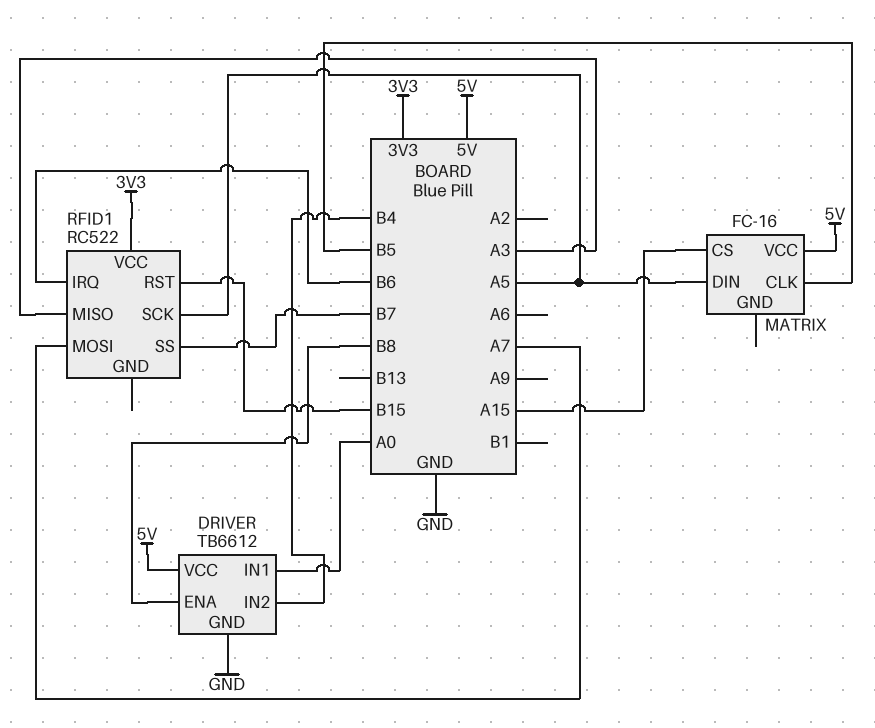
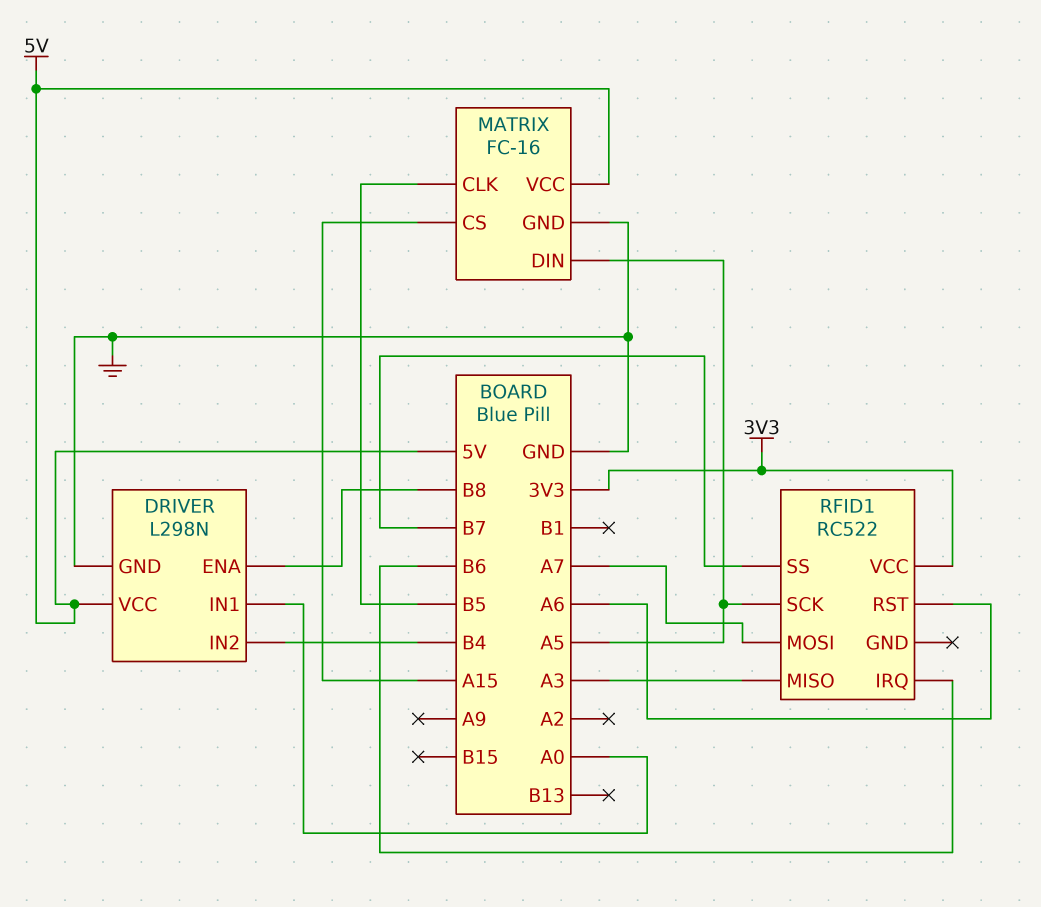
DRIVER: TB6612 -> L298N
MATRIX pin GND: none -> GND
RFID1 pin RST: B15 -> A6

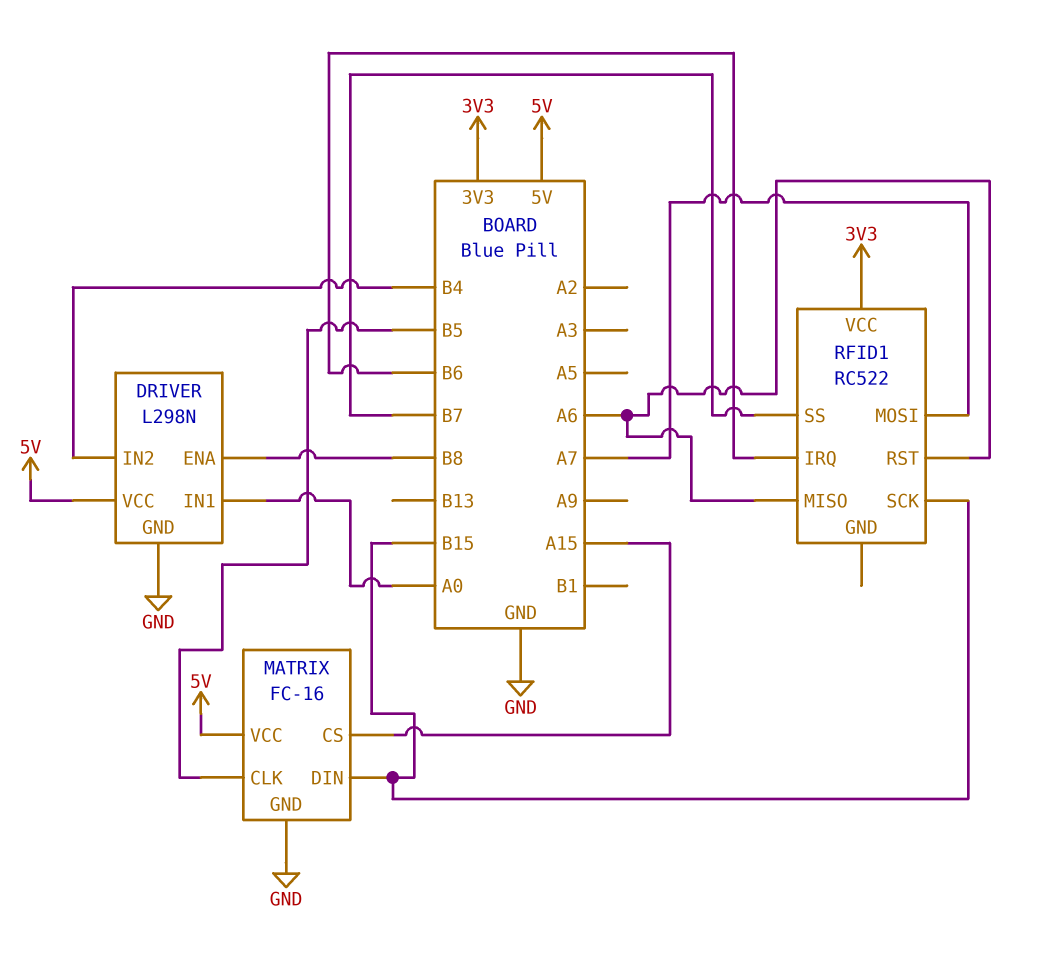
MATRIX pin DIN: A5 -> B15
RFID1 pin MISO: A3 -> A6
RFID1 pin SCK: A5 -> B15

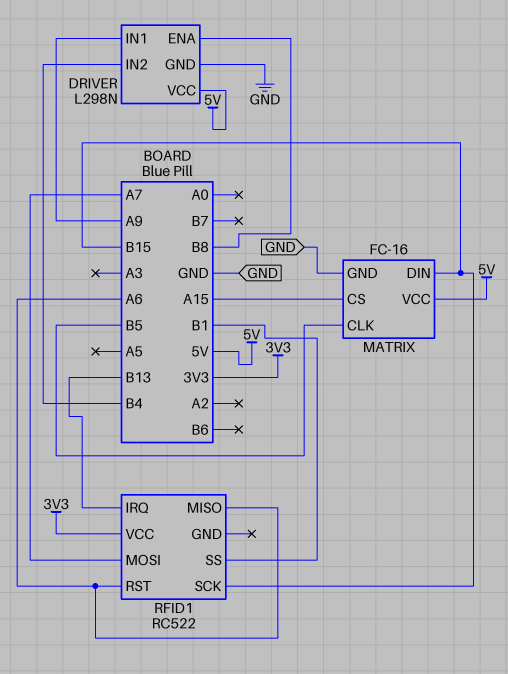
DRIVER pin IN1: A0 -> A9
RFID1 pin IRQ: B6 -> B13
RFID1 pin SS: B7 -> B1

